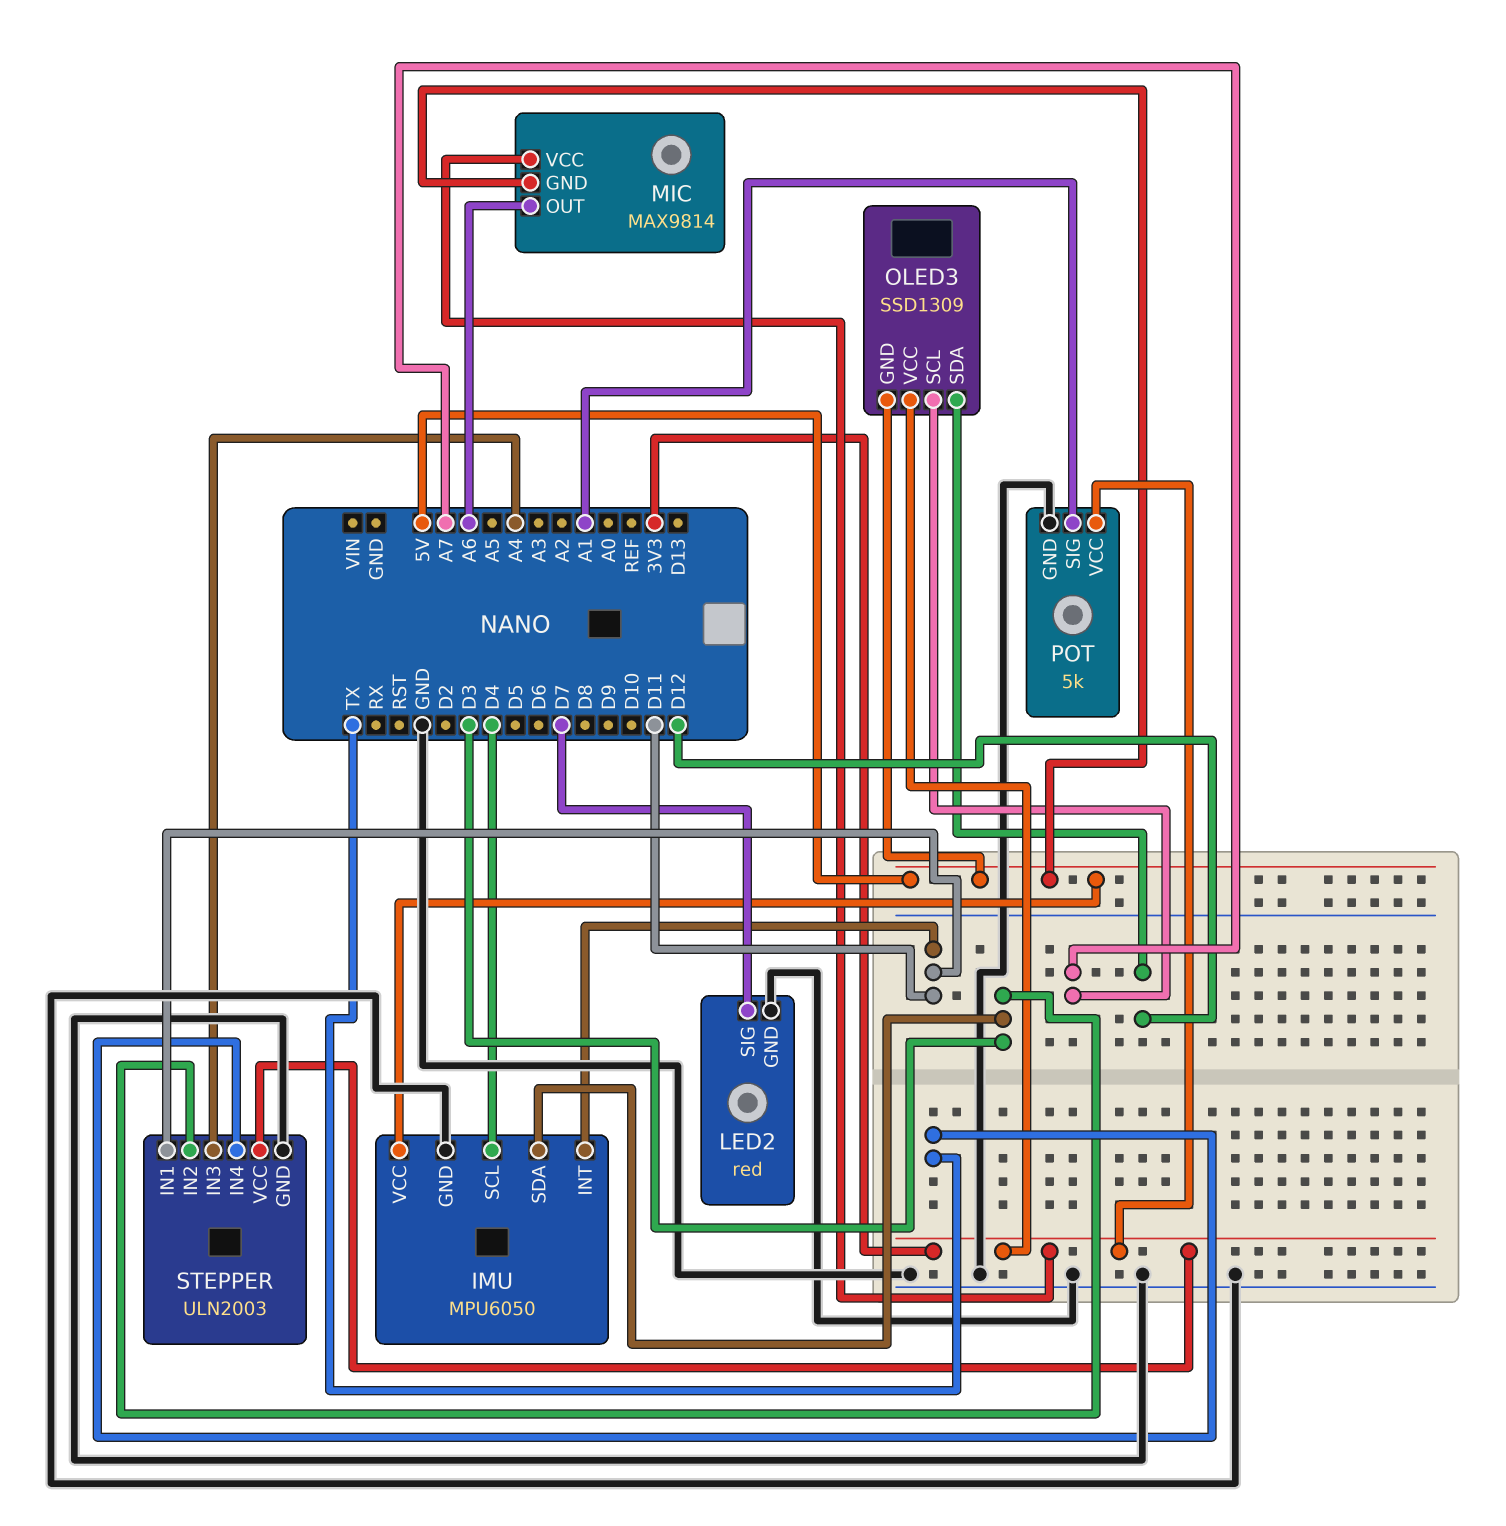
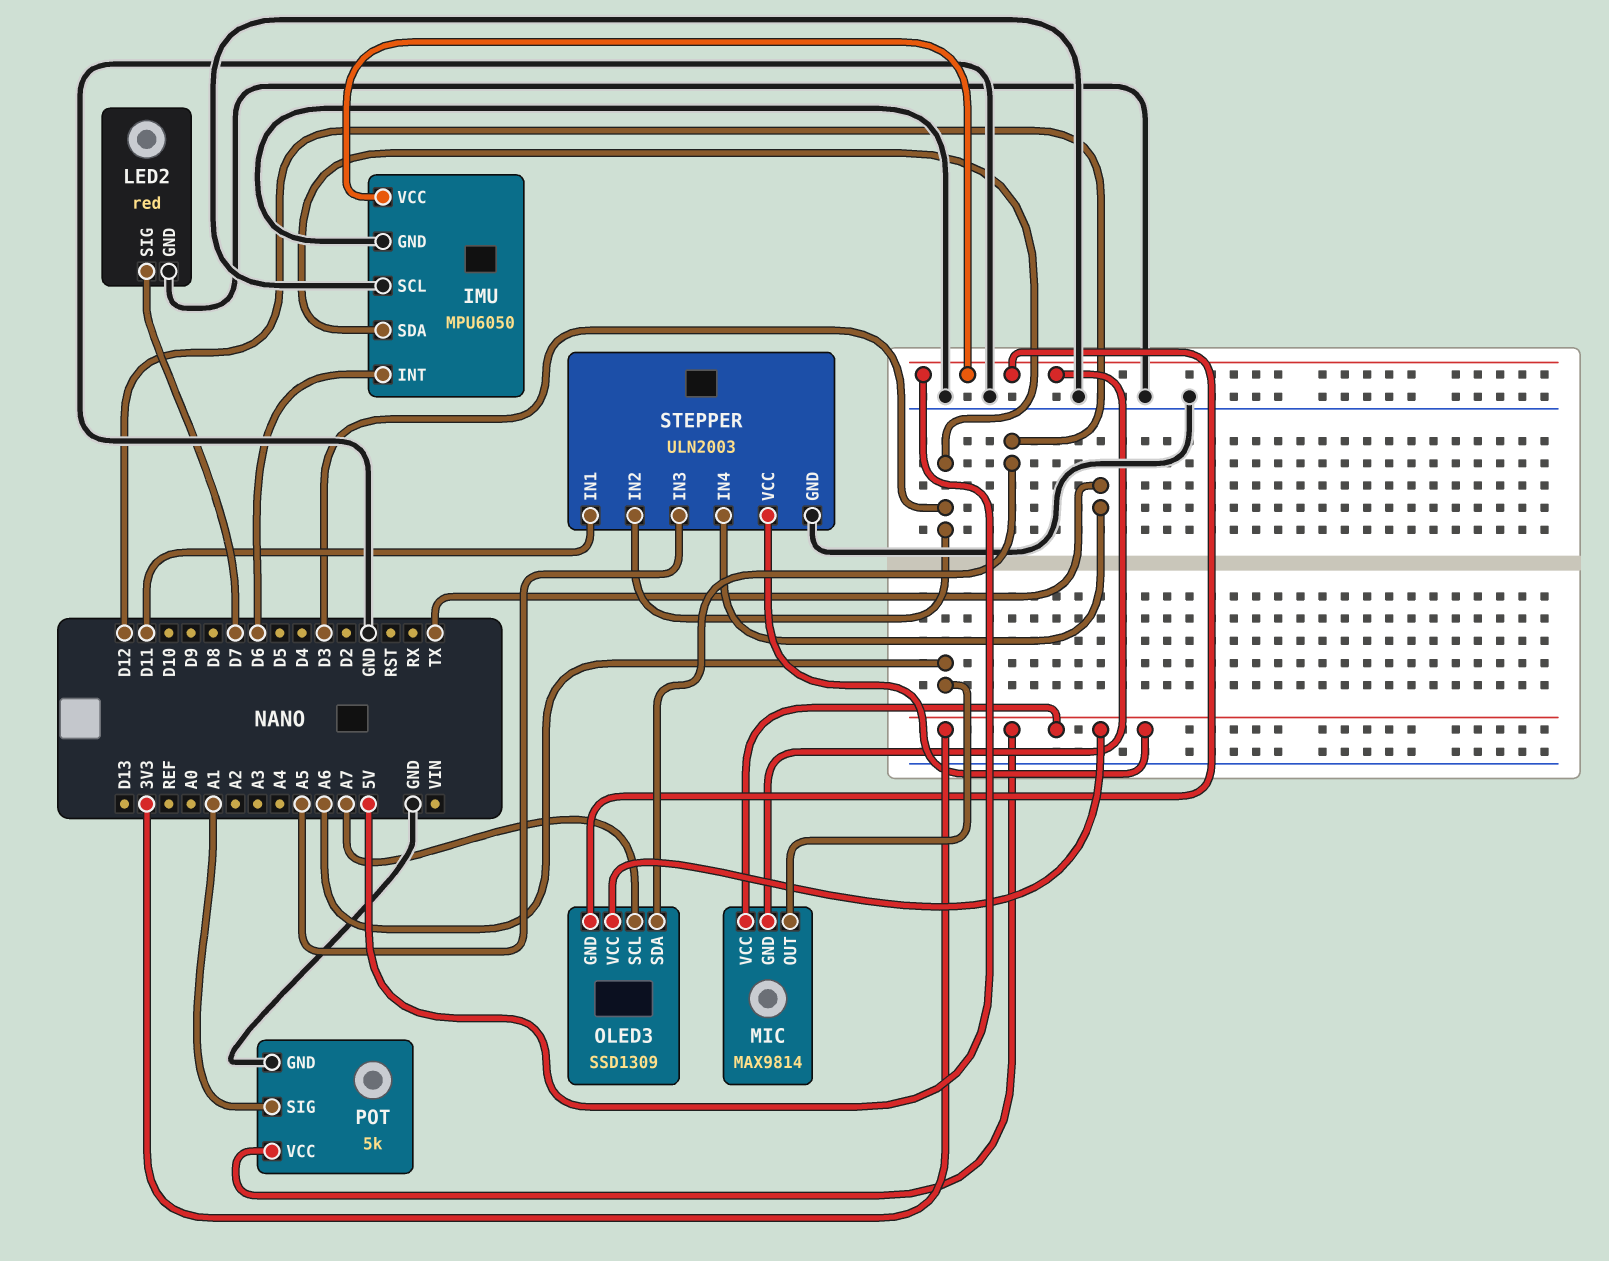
IMU pin INT: D11 -> D6
IMU pin SCL: D4 -> GND
STEPPER pin IN3: A4 -> A5

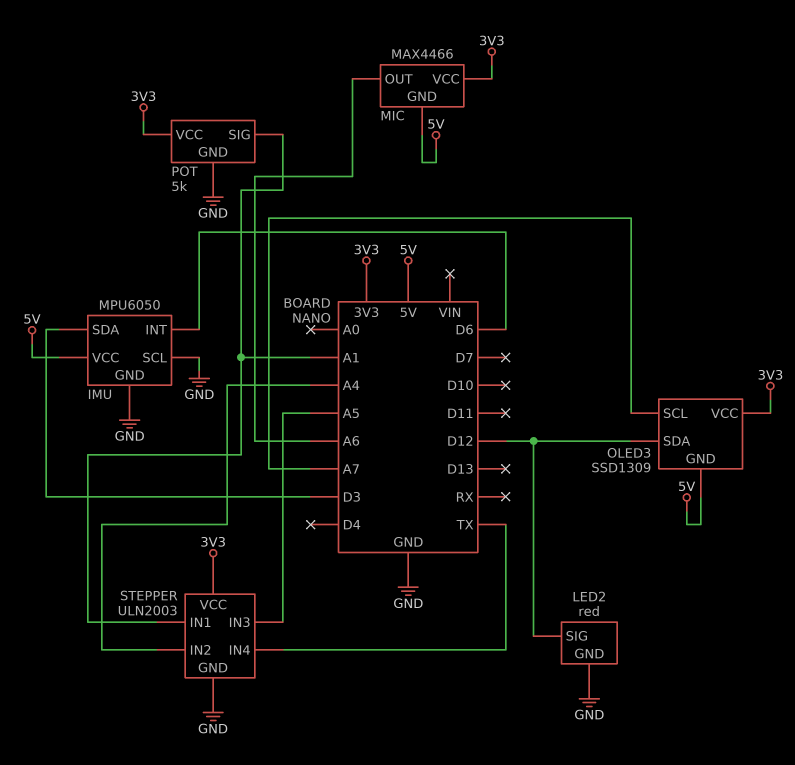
LED2 pin SIG: D7 -> D12
MIC: MAX9814 -> MAX4466
STEPPER pin IN1: D11 -> A1
STEPPER pin IN2: D3 -> A4

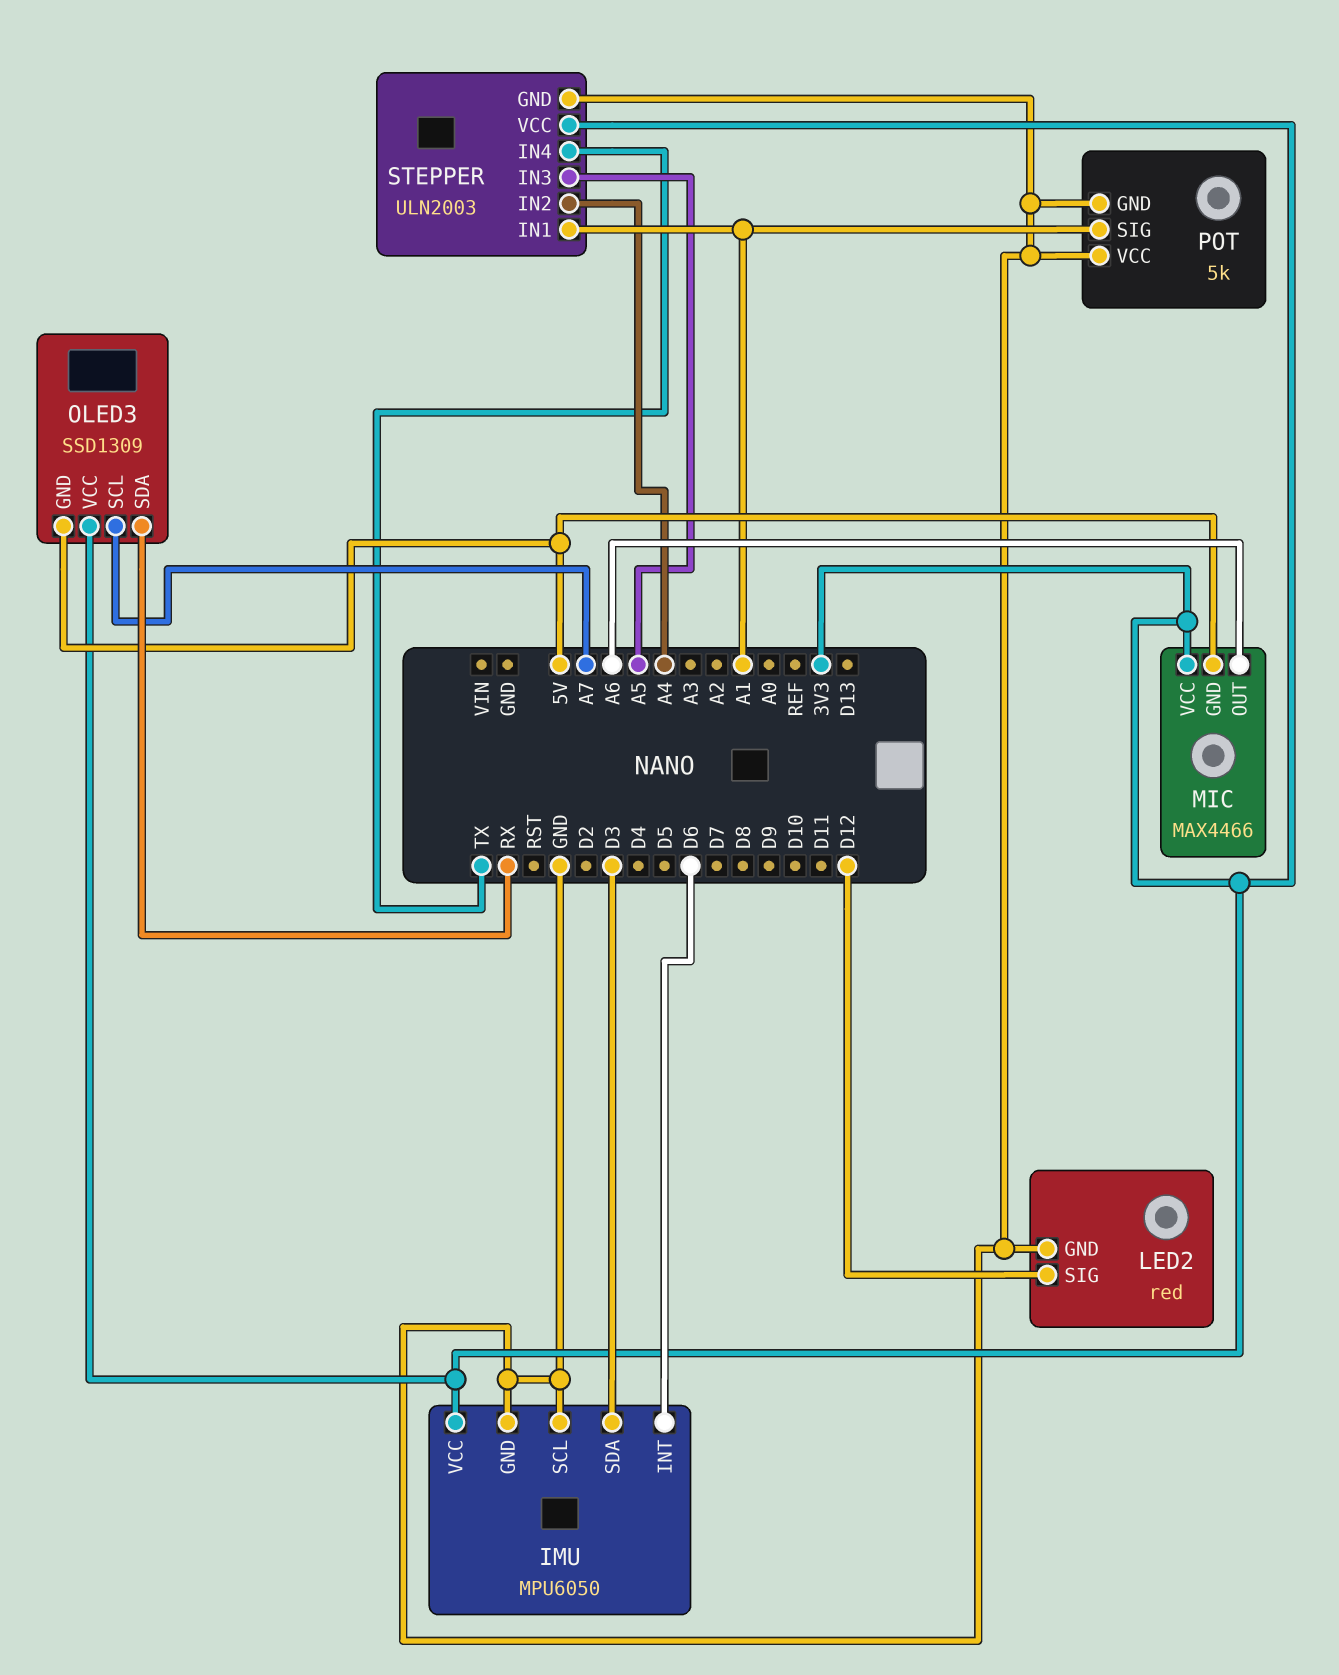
IMU pin VCC: 5V -> 3V3
OLED3 pin SDA: D12 -> RX
POT pin VCC: 3V3 -> GND

